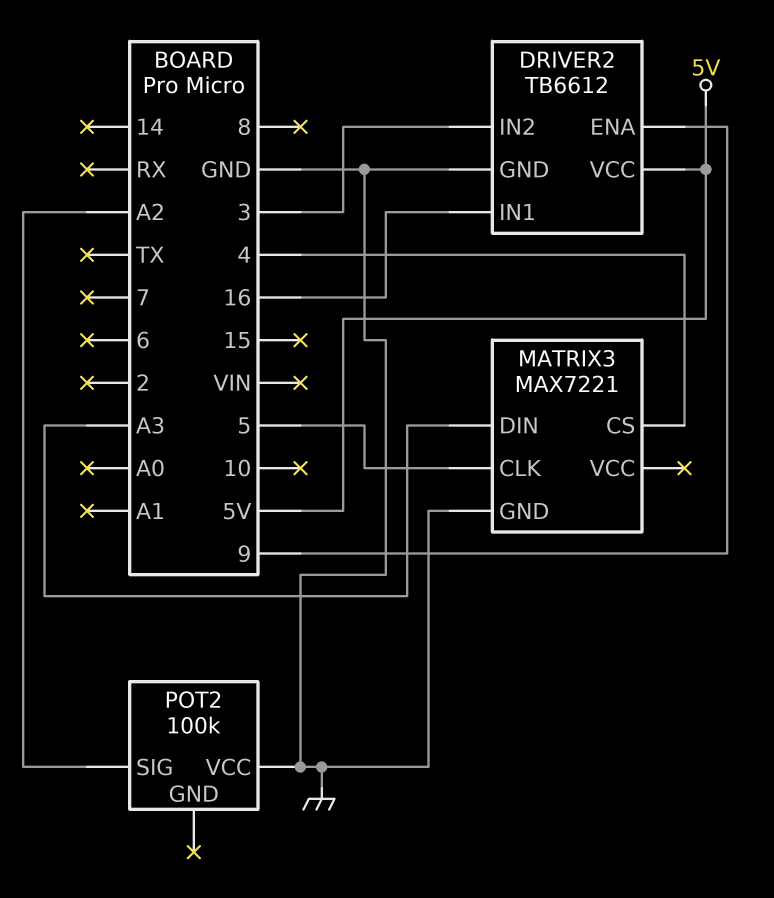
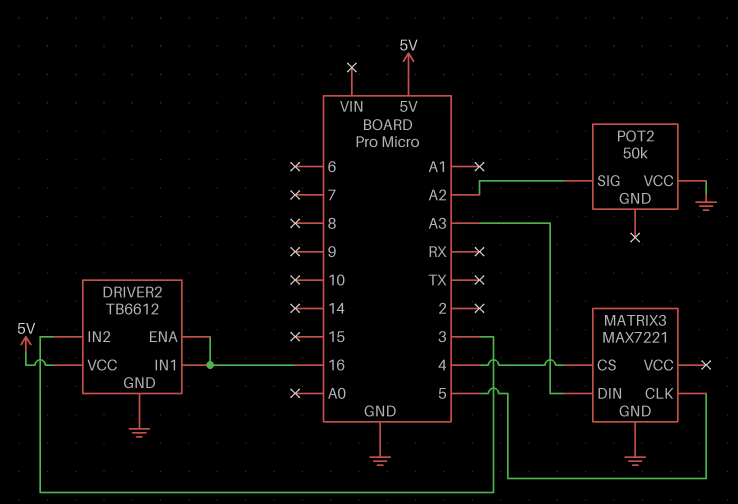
DRIVER2 pin ENA: 9 -> 16
POT2: 100k -> 50k

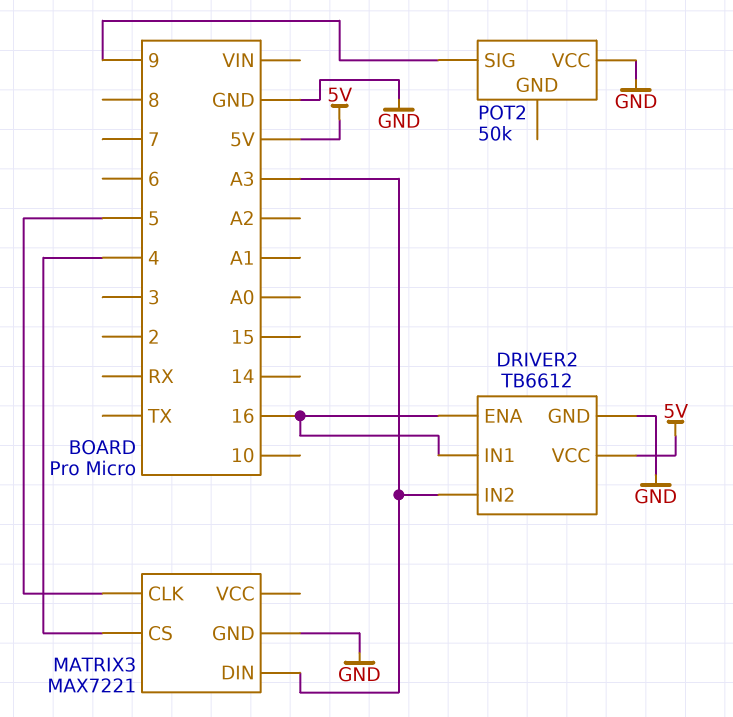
DRIVER2 pin IN2: 3 -> A3
POT2 pin SIG: A2 -> 9

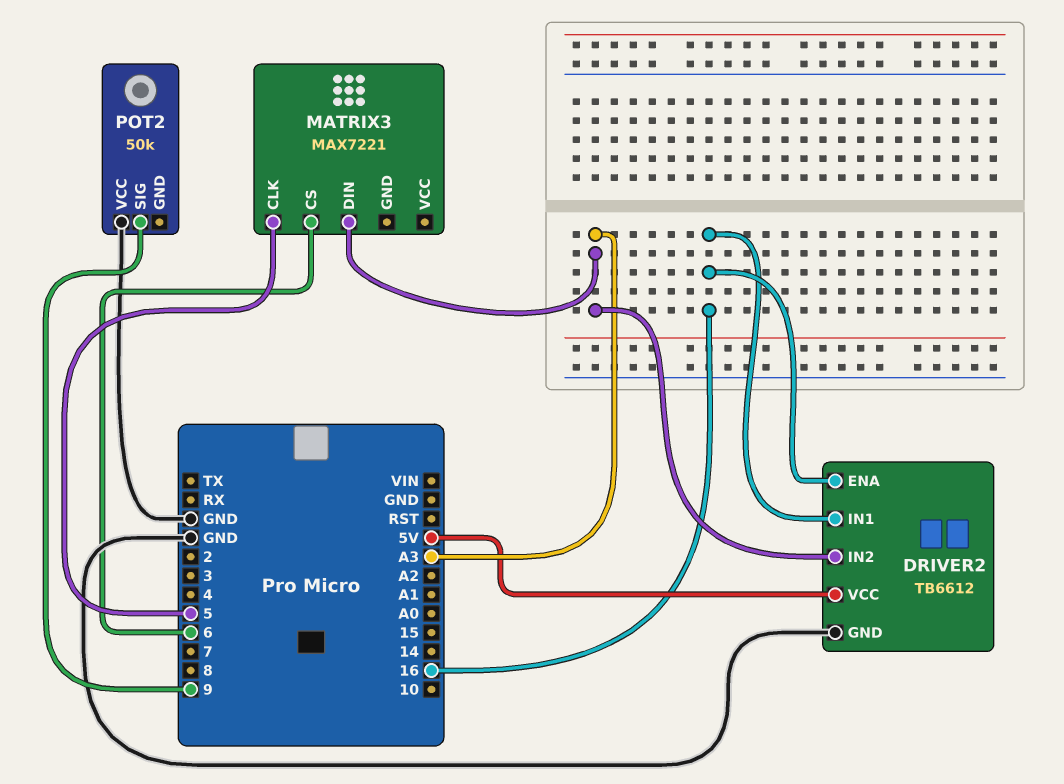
MATRIX3 pin CS: 4 -> 6
MATRIX3 pin GND: GND -> none

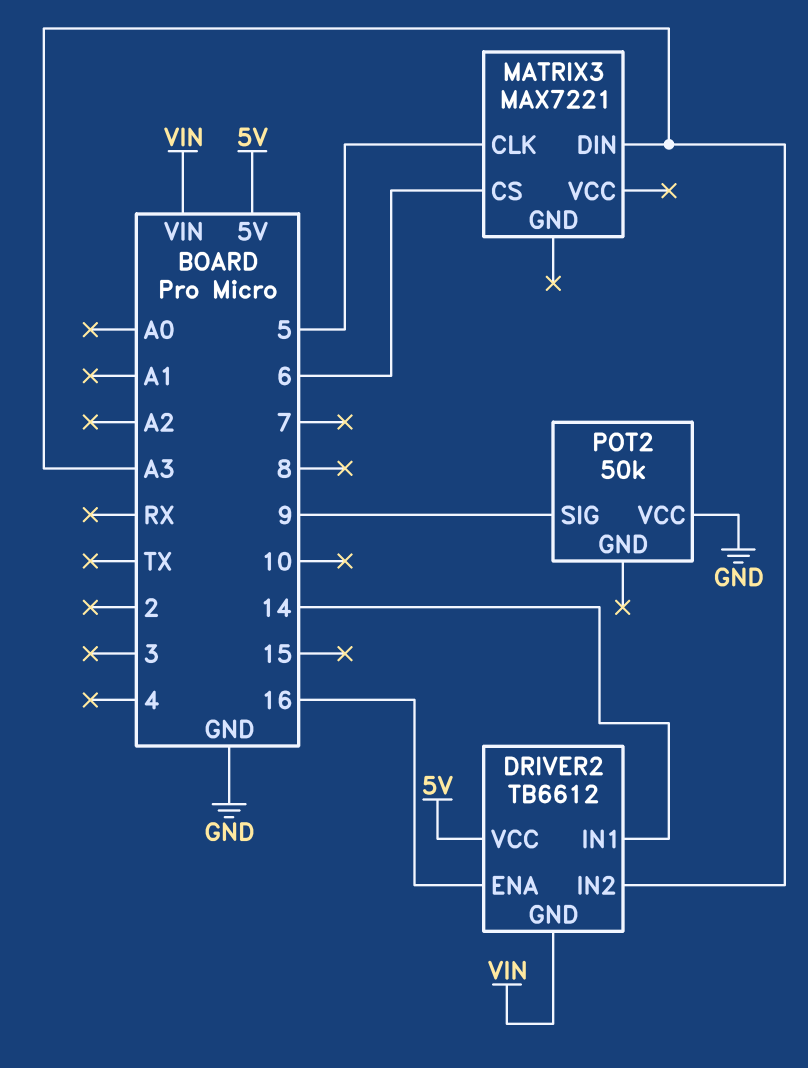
DRIVER2 pin GND: GND -> VIN
DRIVER2 pin IN1: 16 -> 14

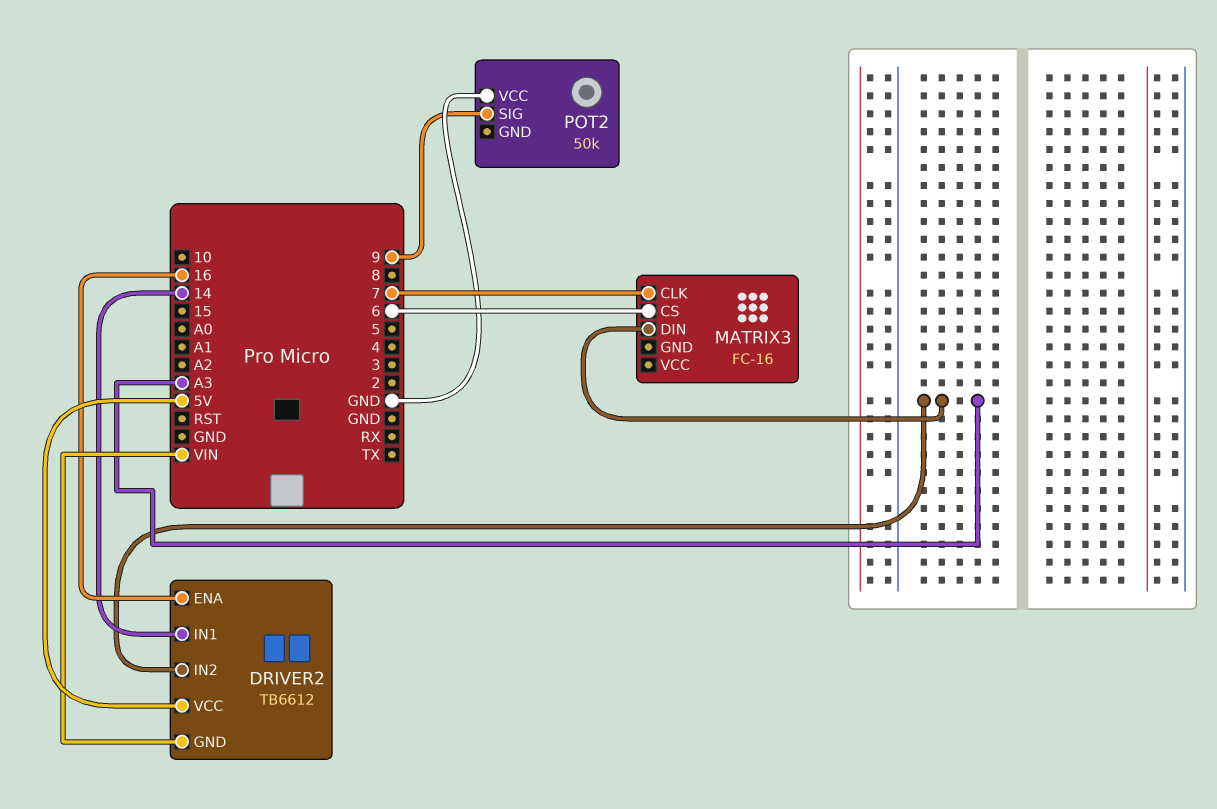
MATRIX3: MAX7221 -> FC-16
MATRIX3 pin CLK: 5 -> 7

